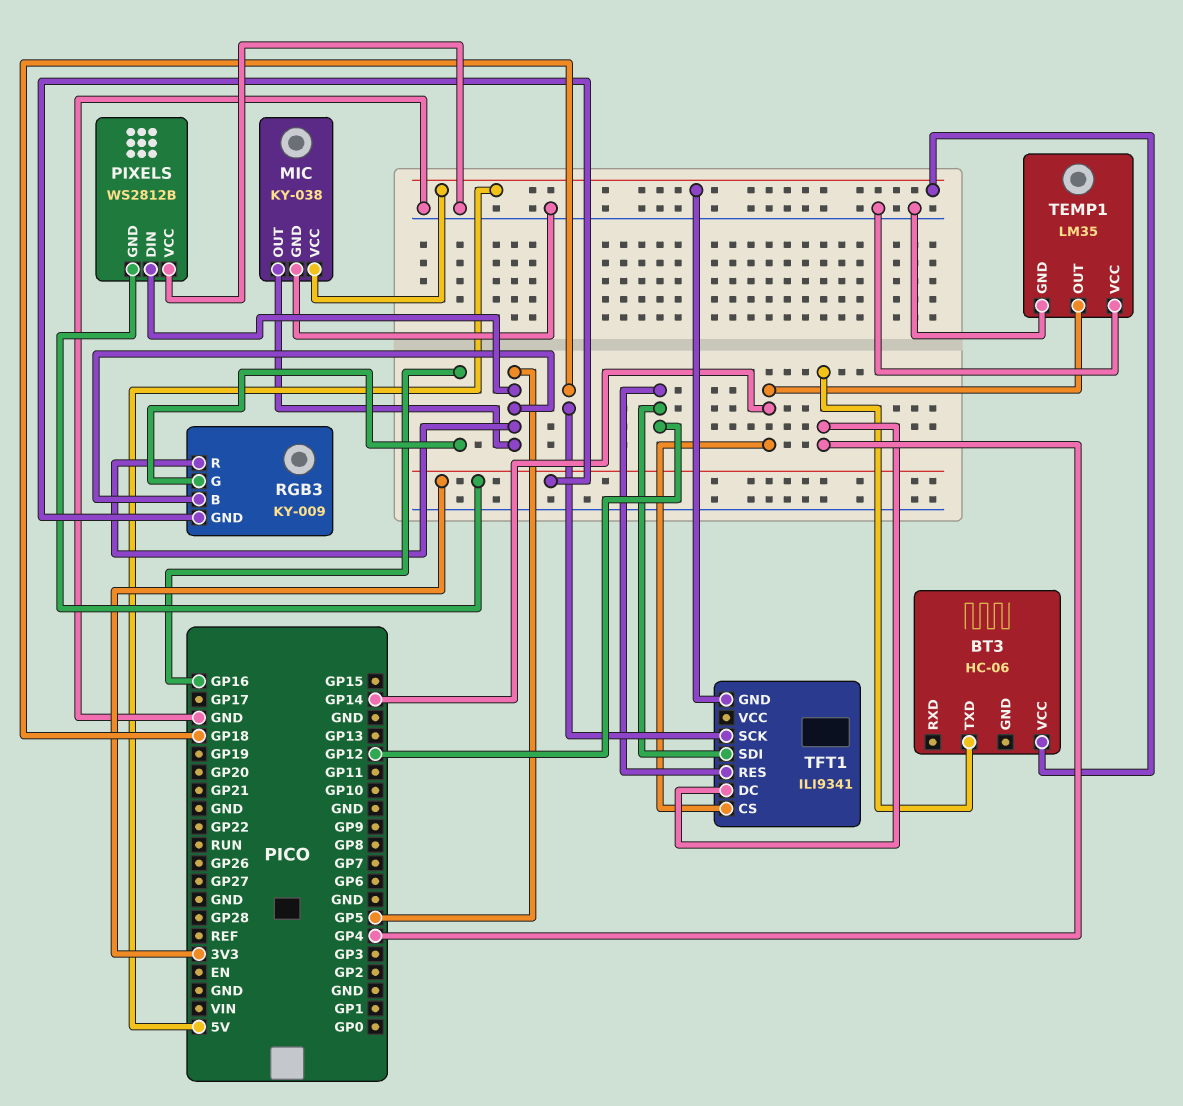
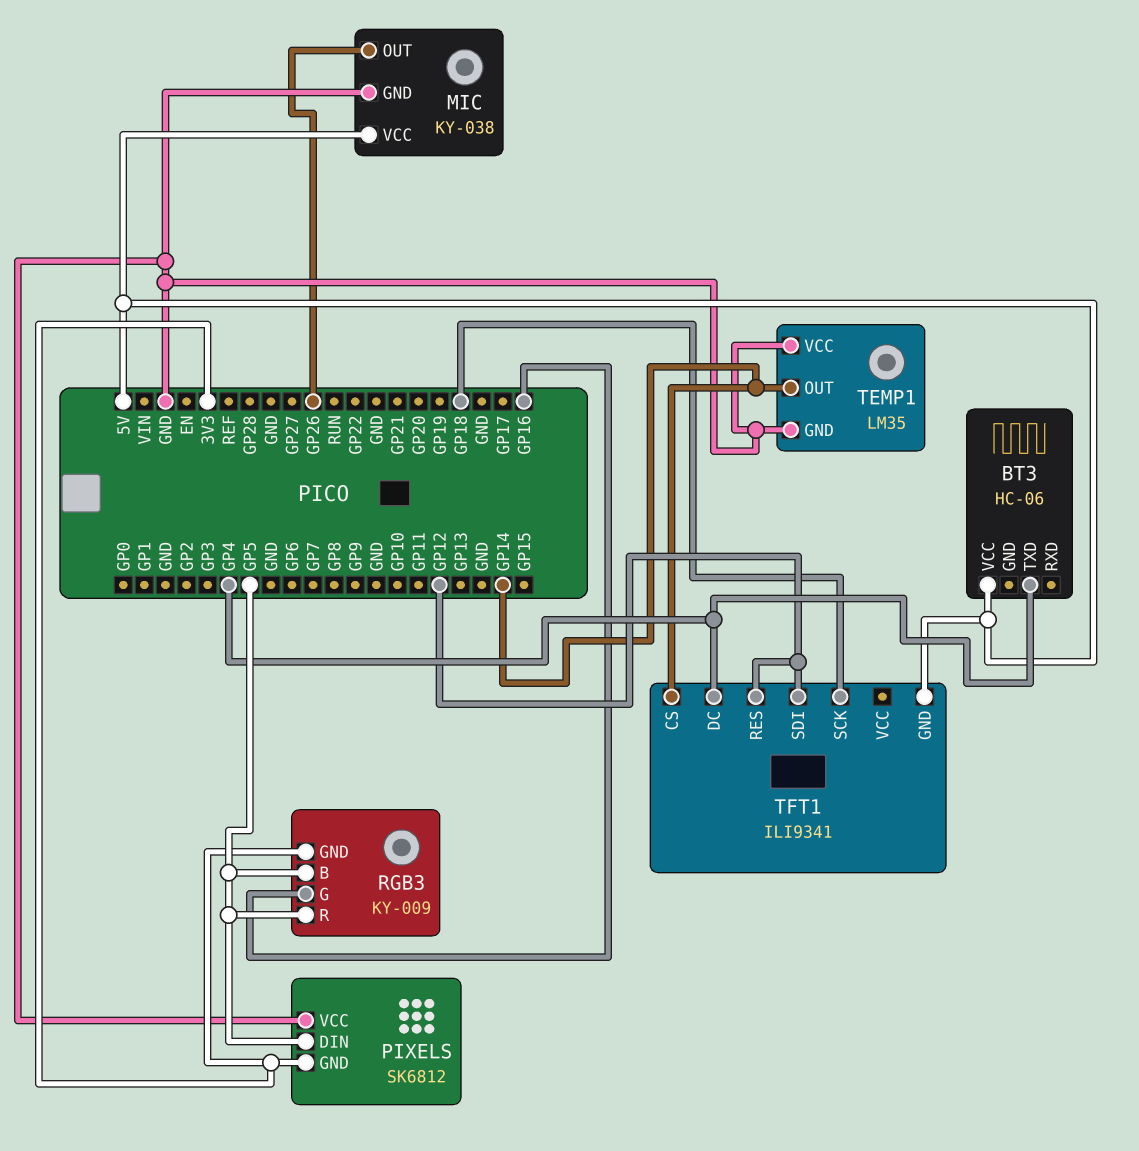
MIC pin OUT: GP5 -> GP26
PIXELS: WS2812B -> SK6812

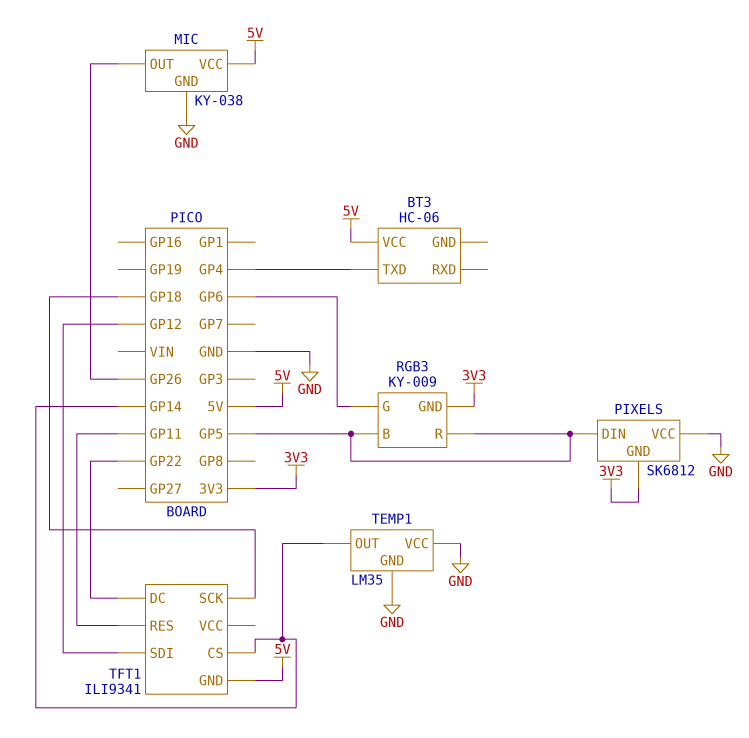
RGB3 pin G: GP16 -> GP6
TFT1 pin DC: GP4 -> GP22
TFT1 pin RES: GP12 -> GP11

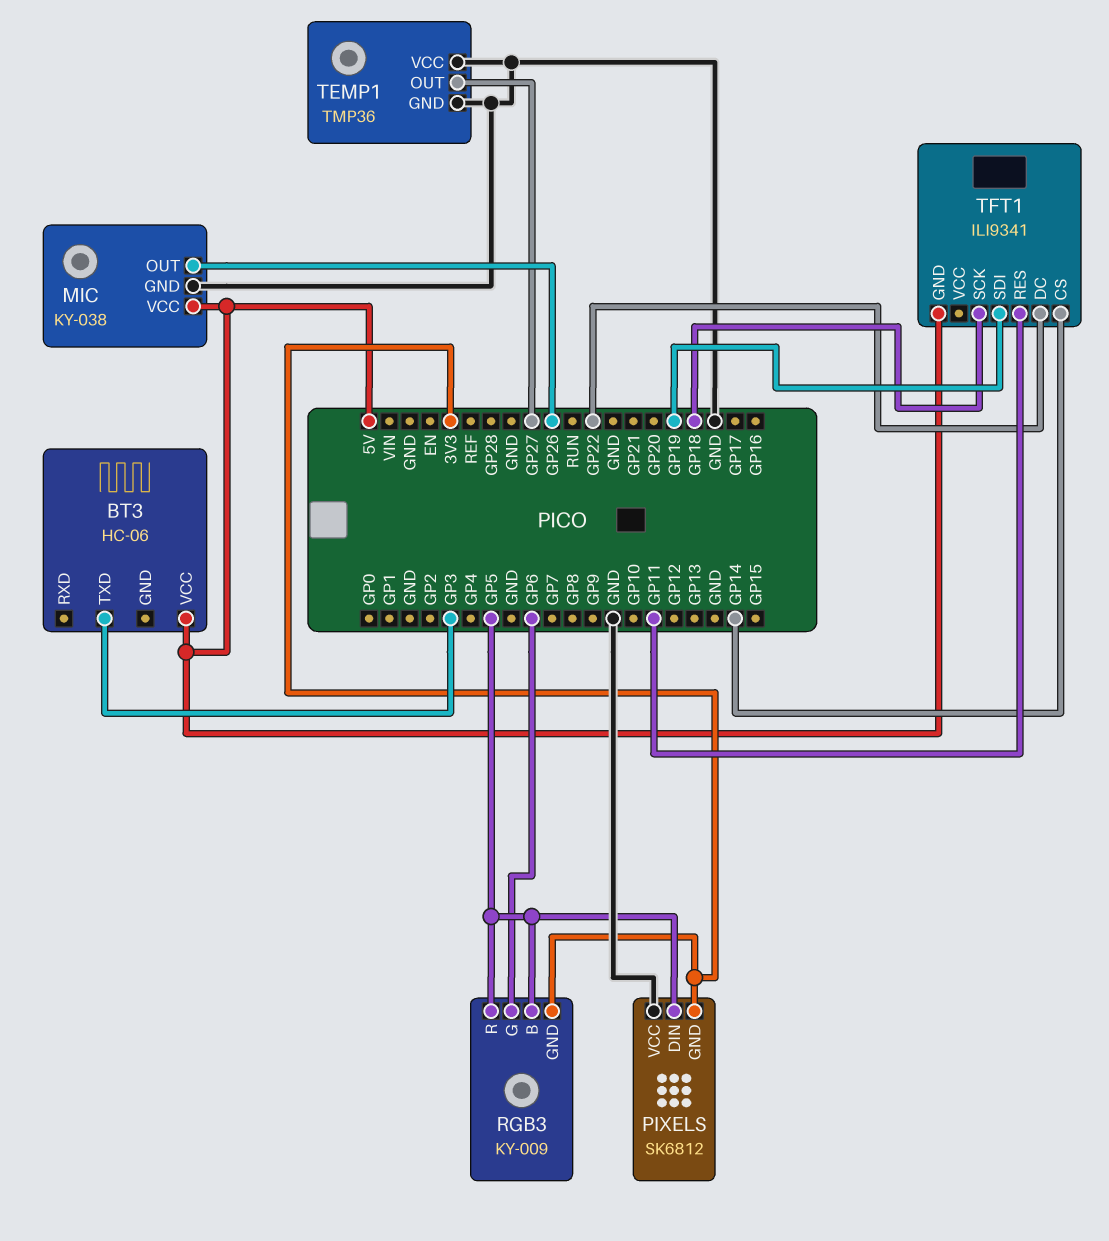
BT3 pin TXD: GP4 -> GP3
TEMP1: LM35 -> TMP36
TEMP1 pin OUT: GP14 -> GP27
TFT1 pin SDI: GP12 -> GP19

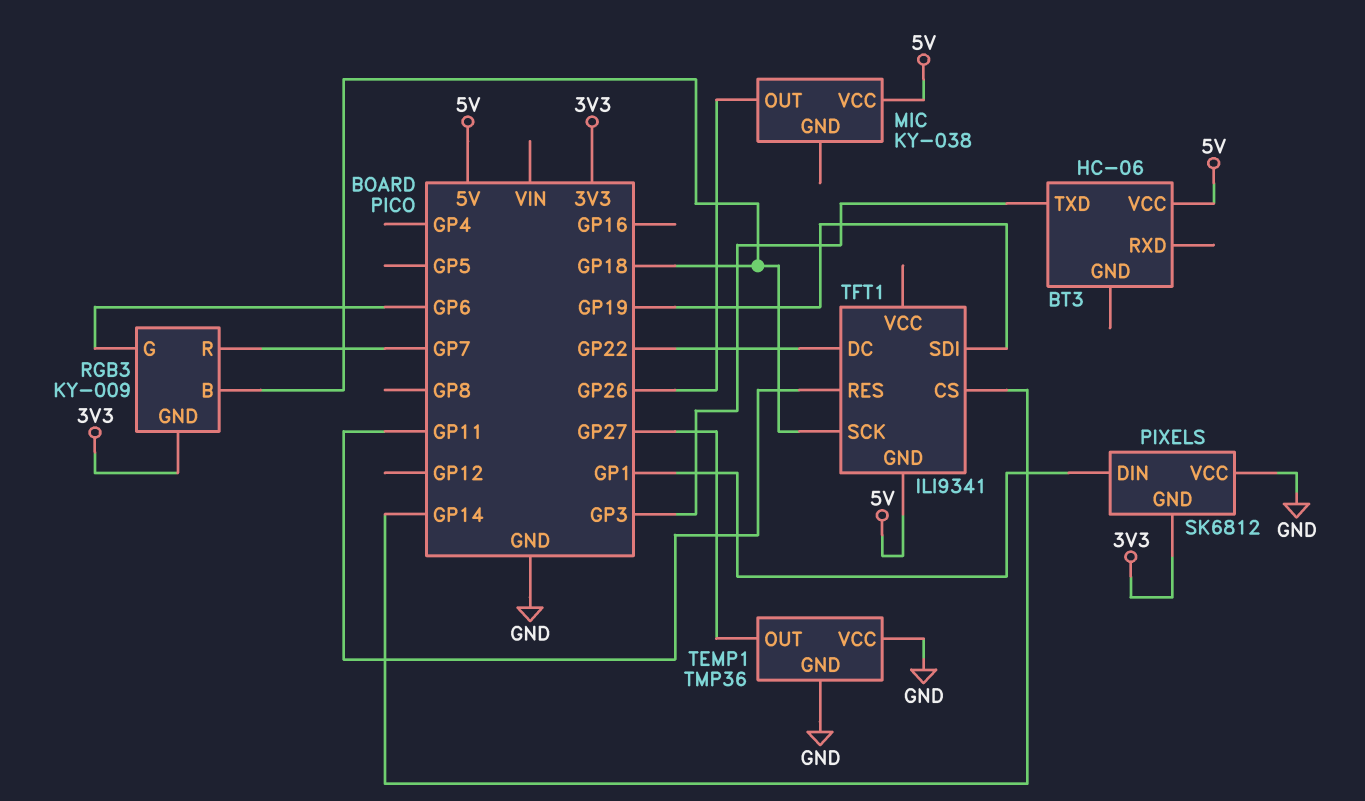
MIC pin GND: GND -> none
PIXELS pin DIN: GP5 -> GP1
RGB3 pin B: GP5 -> GP18
RGB3 pin R: GP5 -> GP7

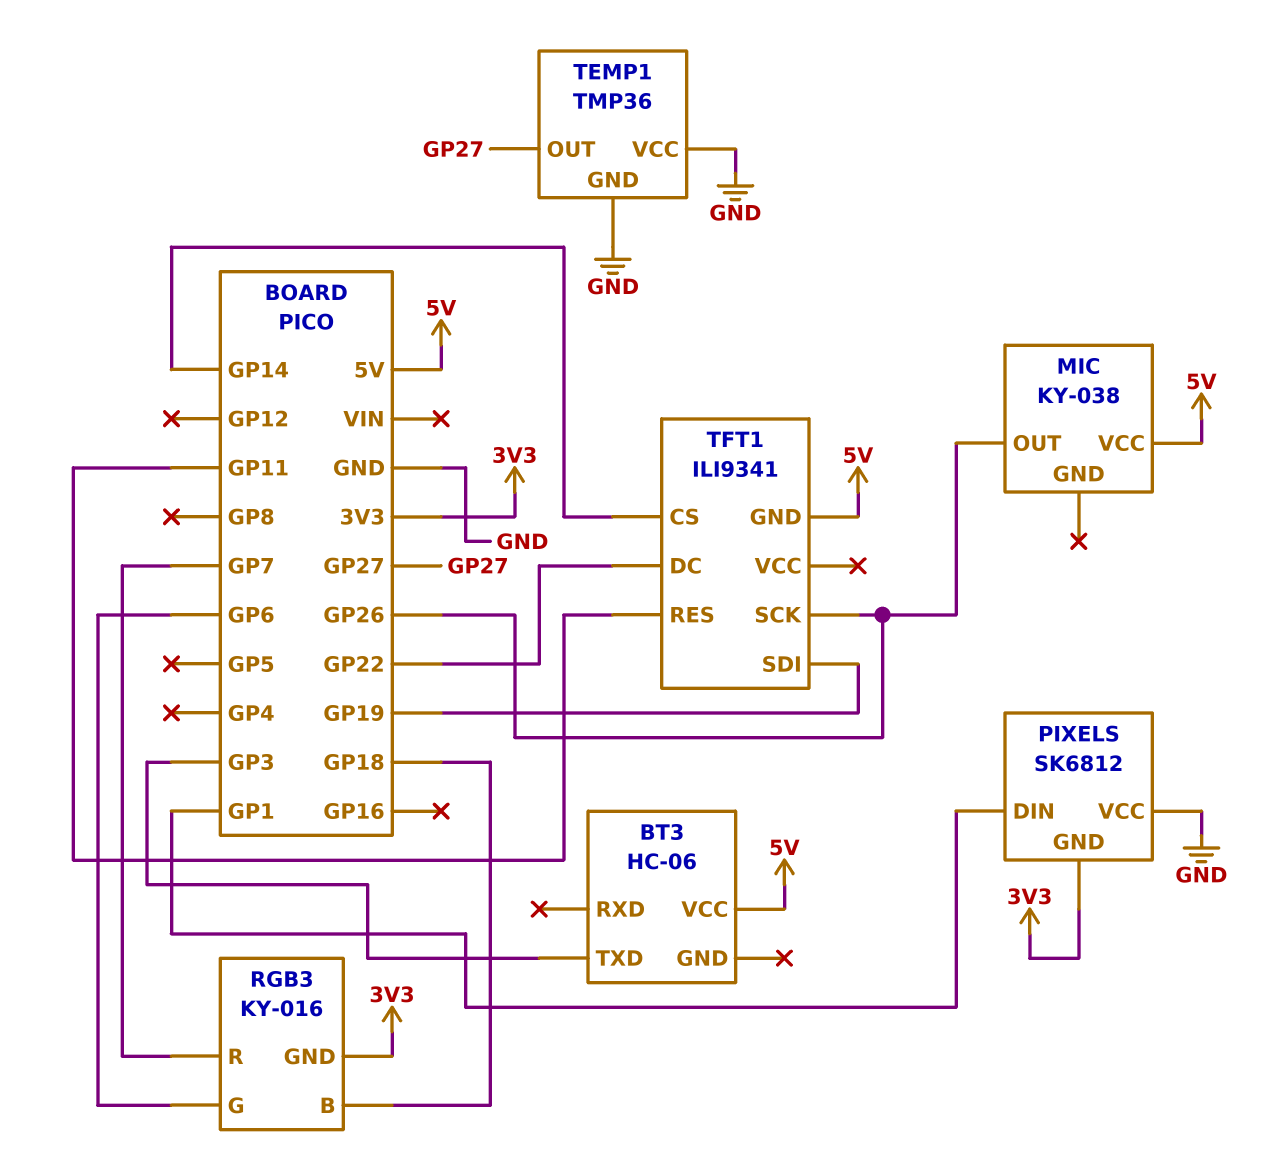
RGB3: KY-009 -> KY-016
TFT1 pin SCK: GP18 -> GP26

